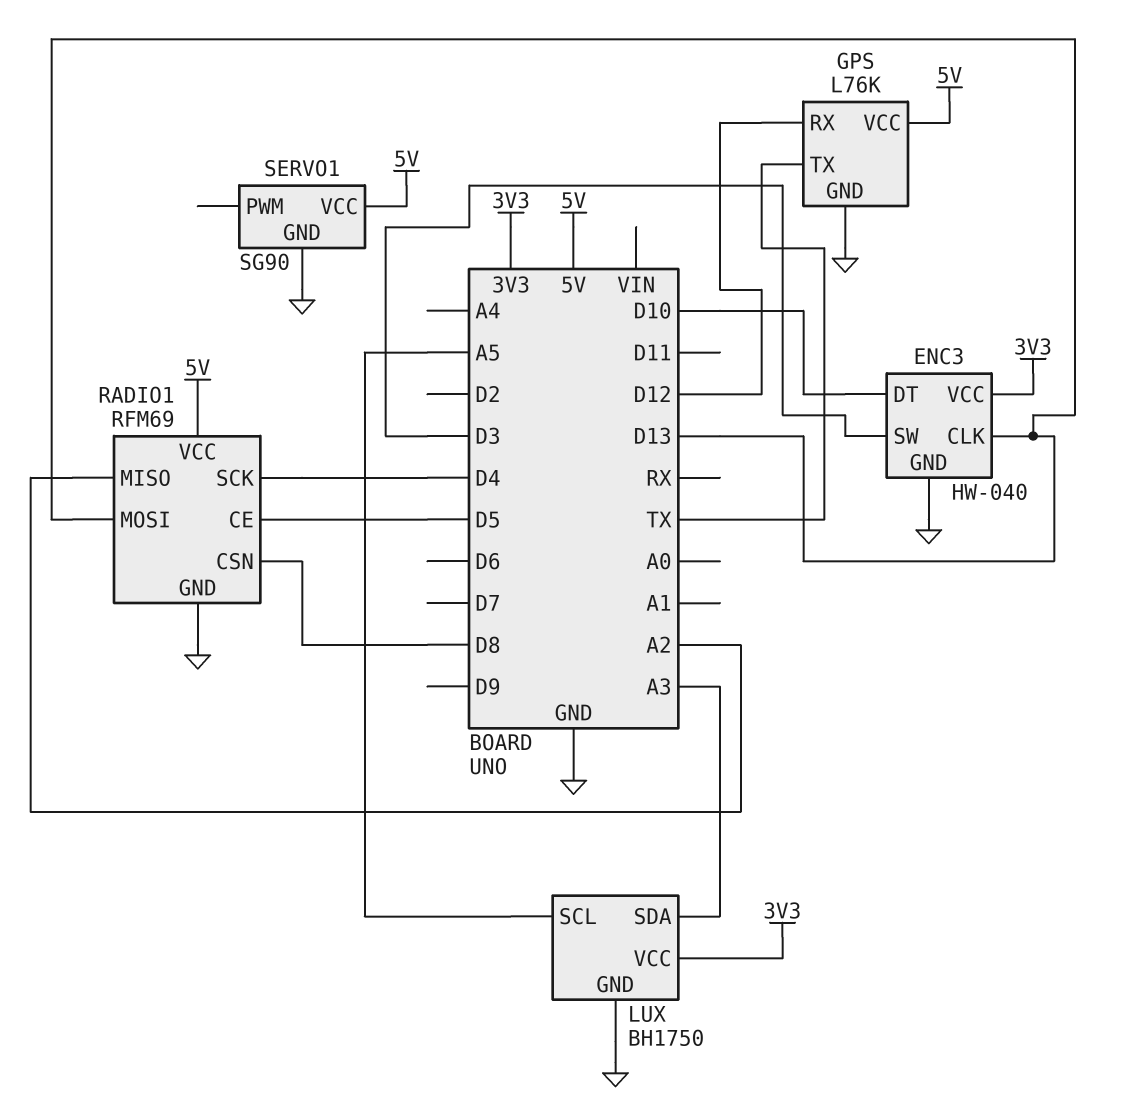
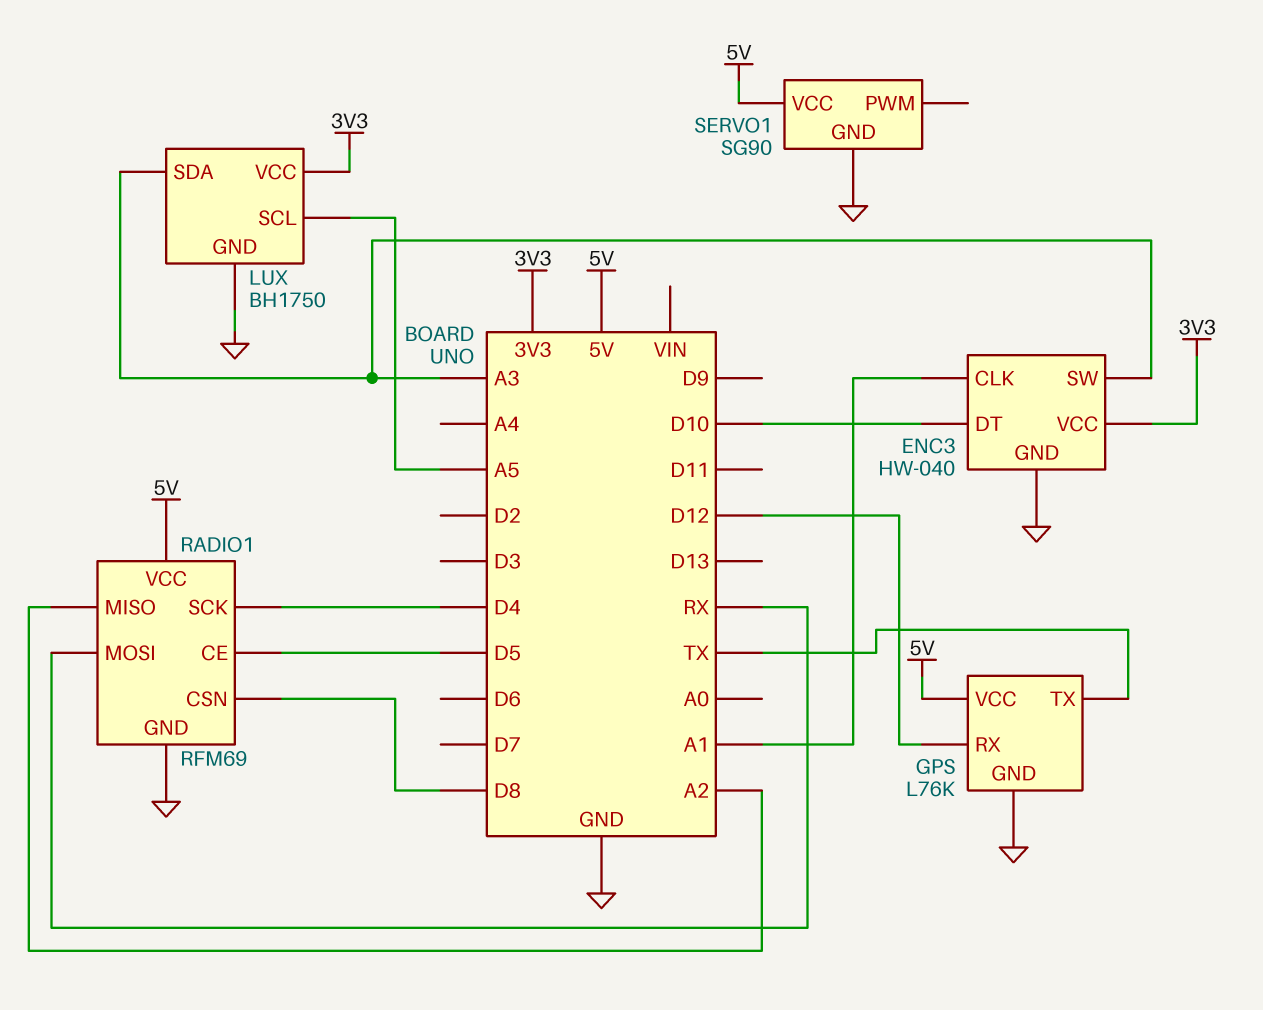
ENC3 pin CLK: D13 -> A1
ENC3 pin SW: D3 -> A3
RADIO1 pin MOSI: D13 -> RX

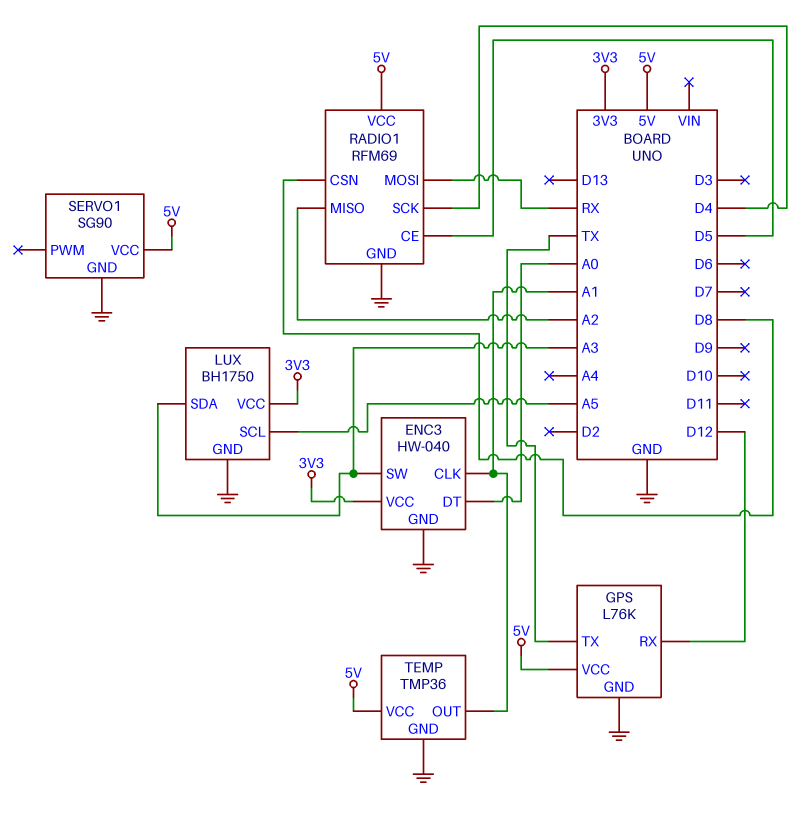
ENC3 pin DT: D10 -> A0
TEMP: none -> TMP36
TEMP pin GND: none -> GND
TEMP pin OUT: none -> A1
TEMP pin VCC: none -> 5V

